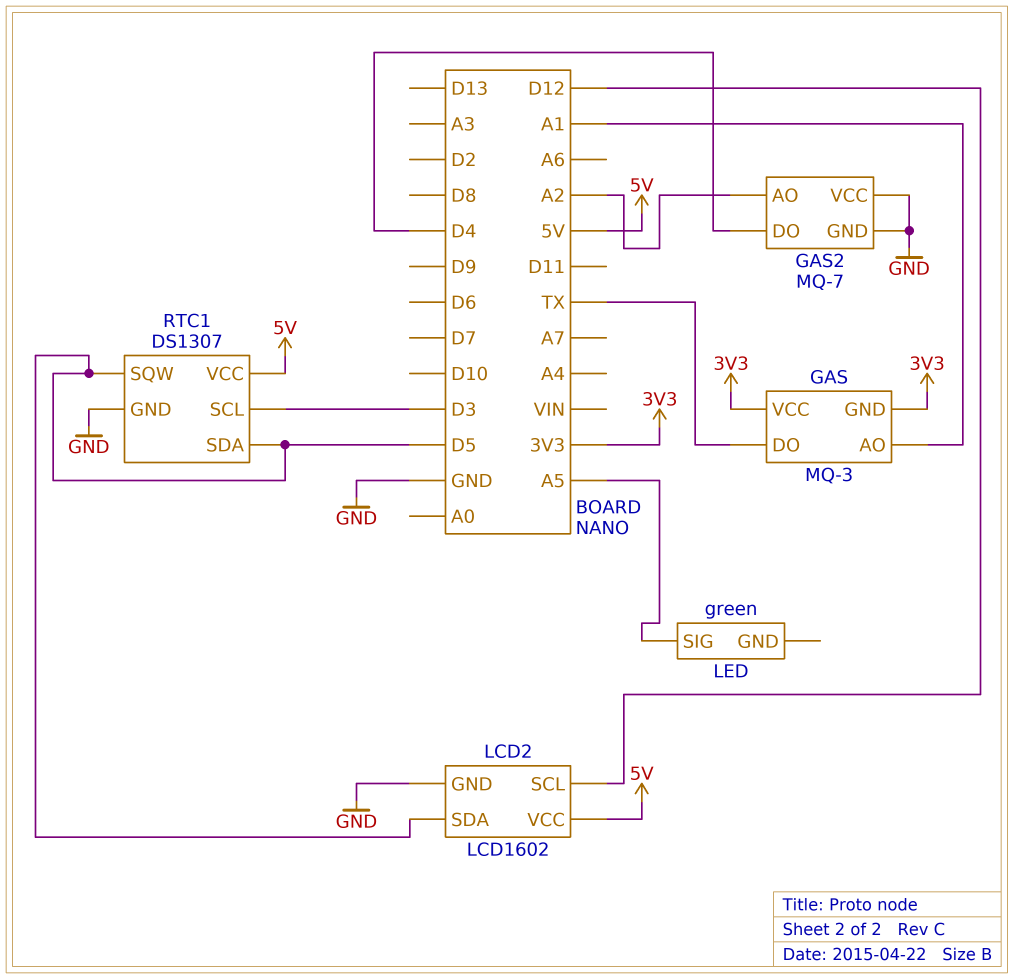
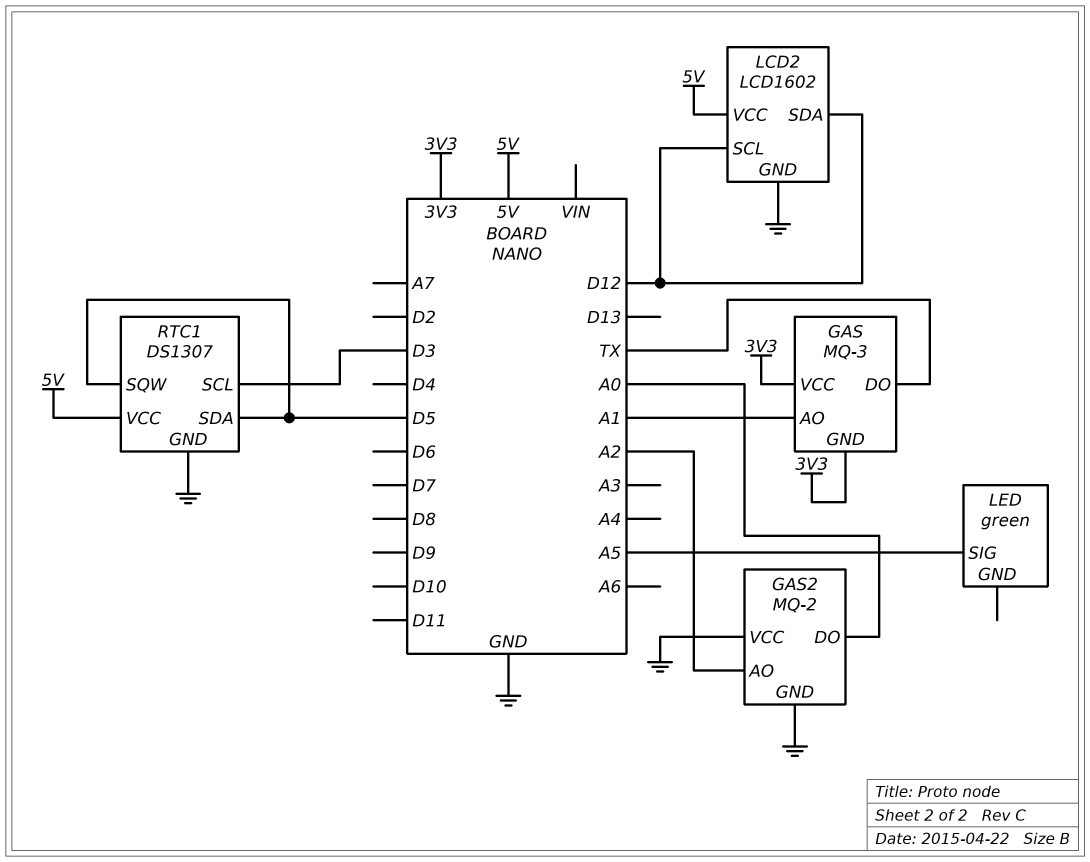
GAS2: MQ-7 -> MQ-2
GAS2 pin DO: D4 -> A0
LCD2 pin SDA: D5 -> D12

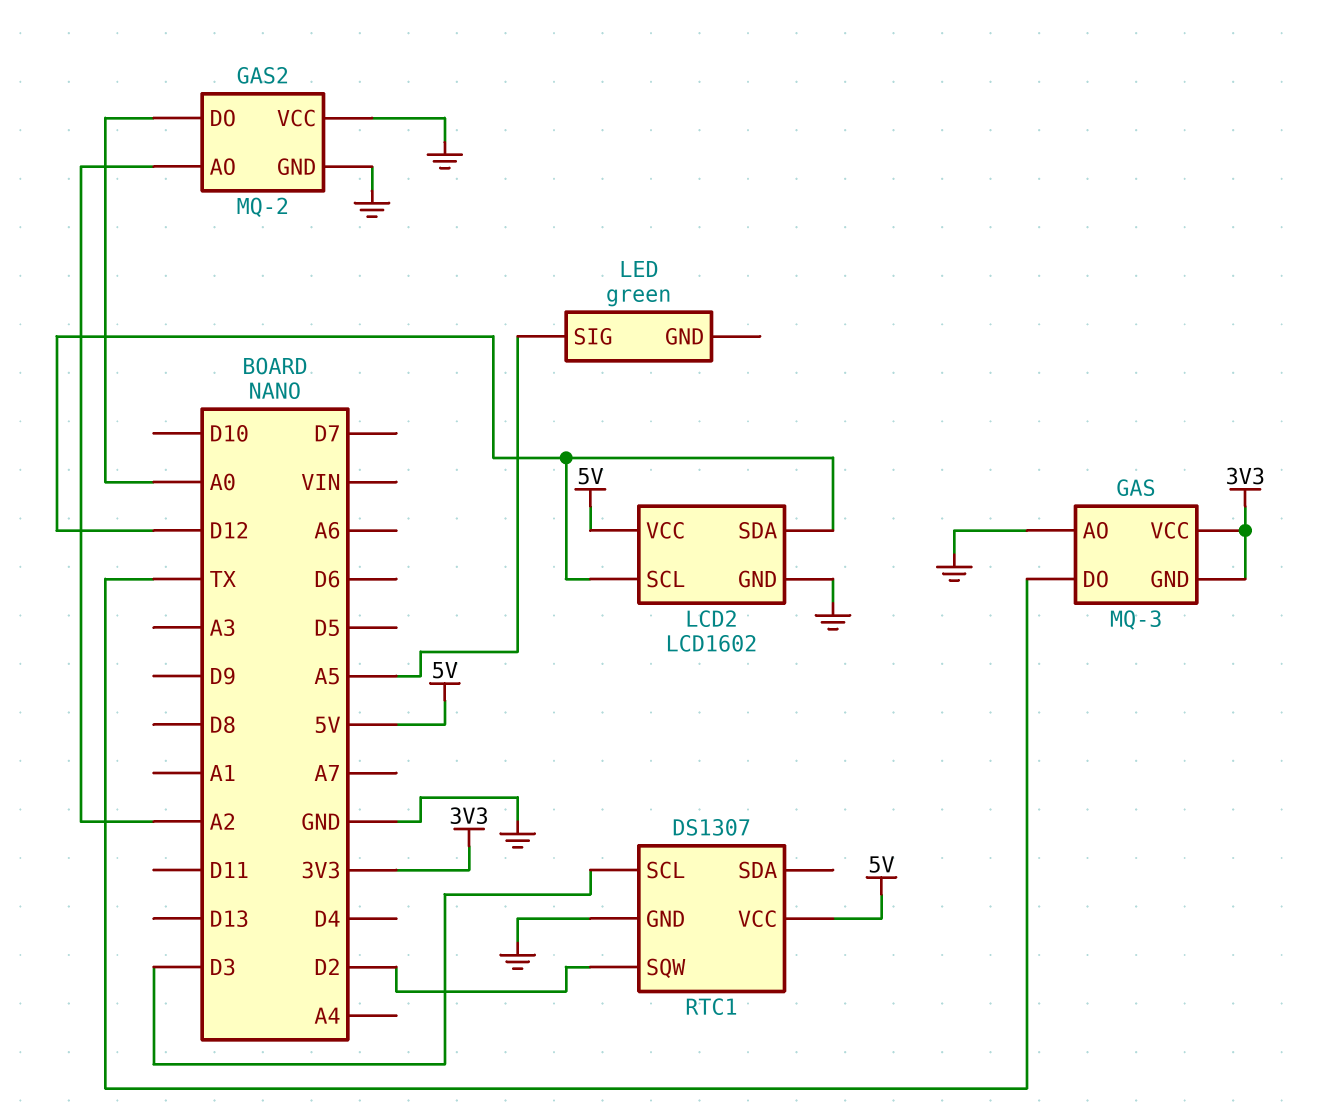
GAS pin AO: A1 -> GND
RTC1 pin SDA: D5 -> none
RTC1 pin SQW: D5 -> D2

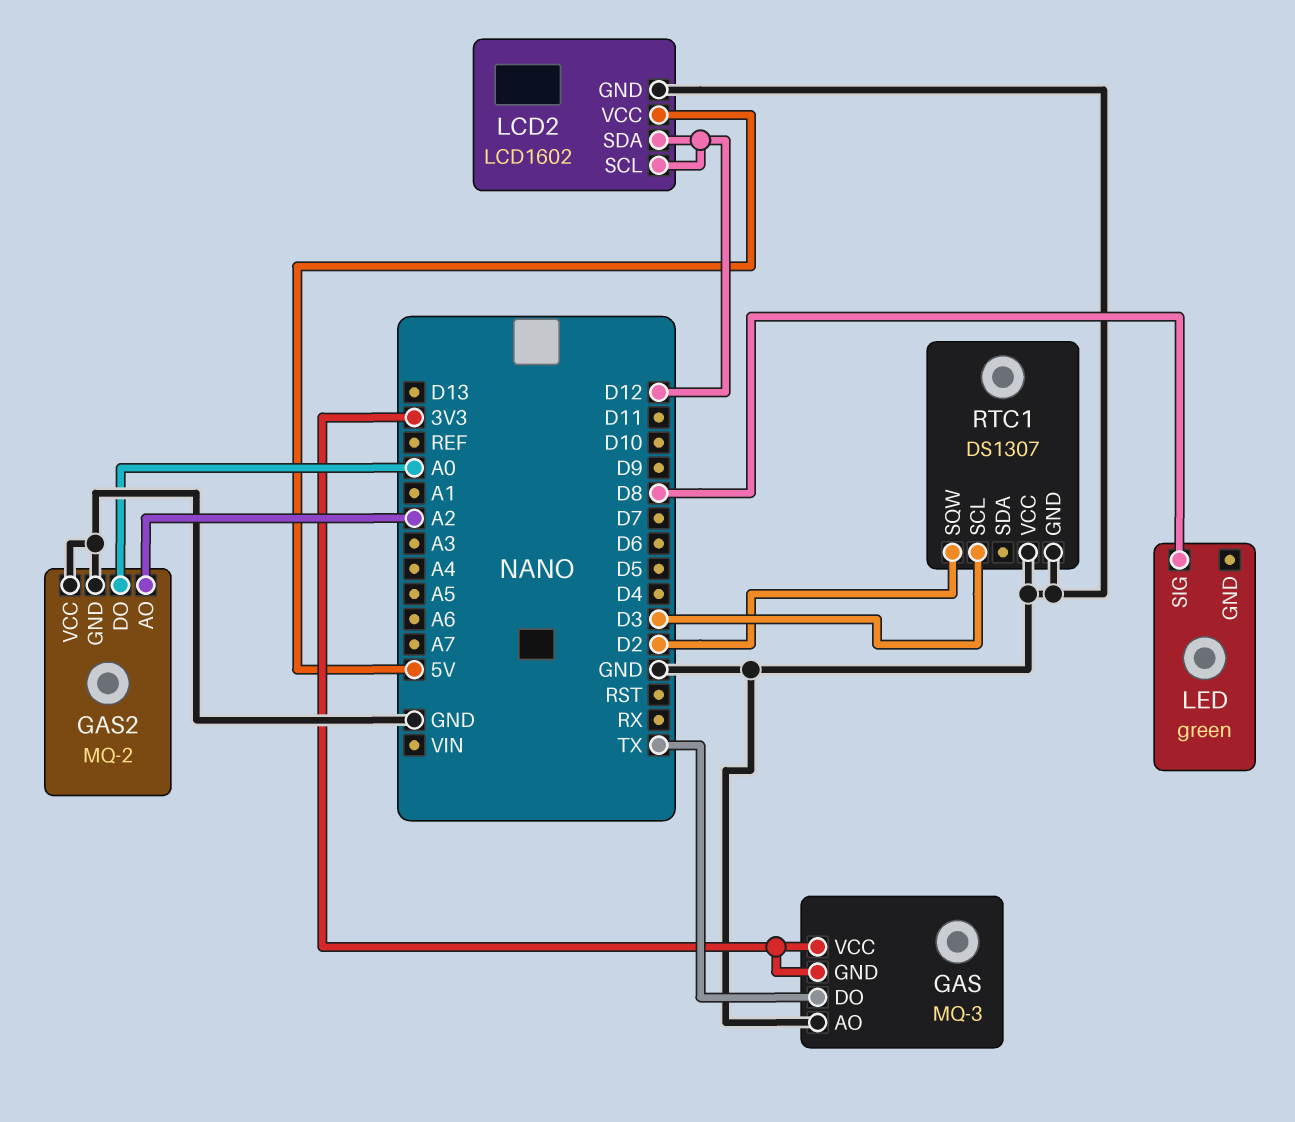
LED pin SIG: A5 -> D8
RTC1 pin VCC: 5V -> GND

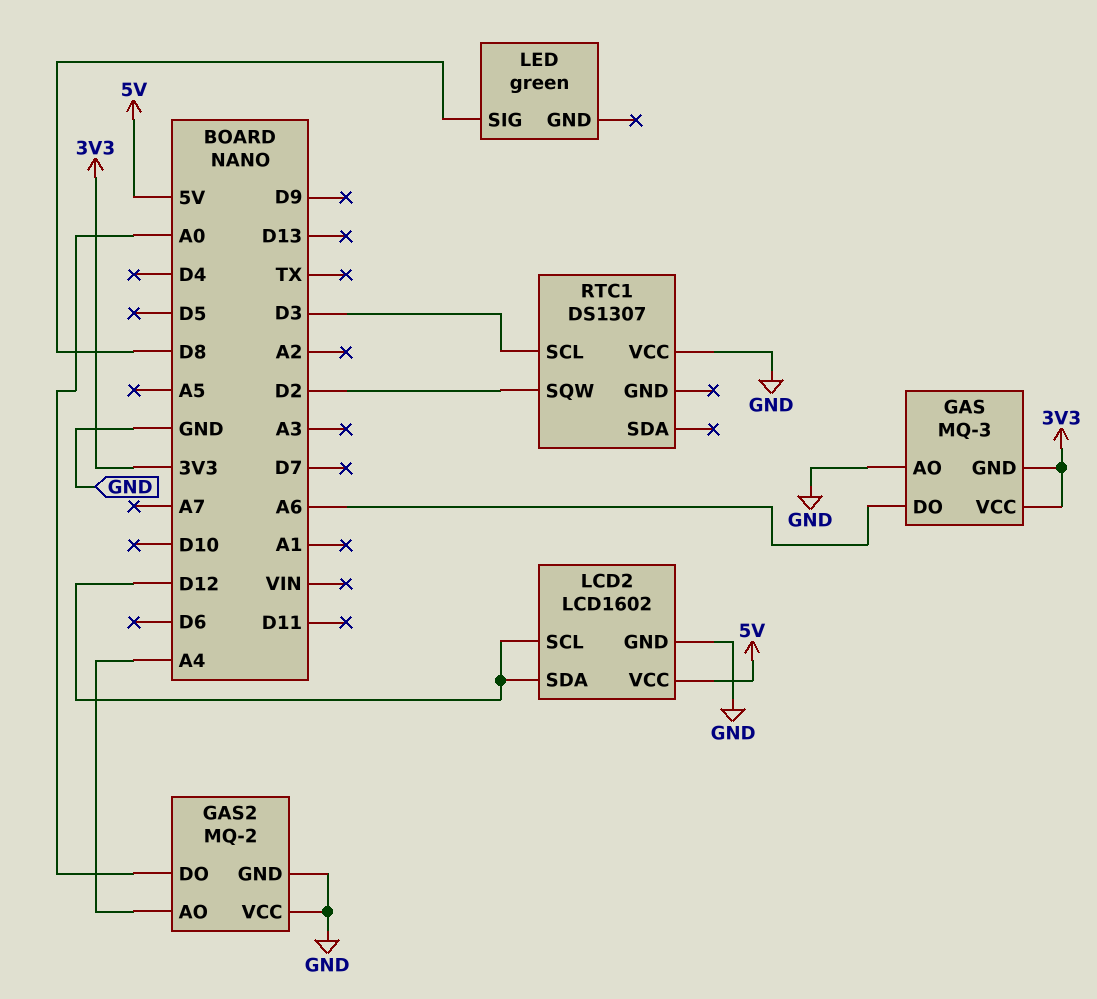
GAS pin DO: TX -> A6
GAS2 pin AO: A2 -> A4
RTC1 pin GND: GND -> none

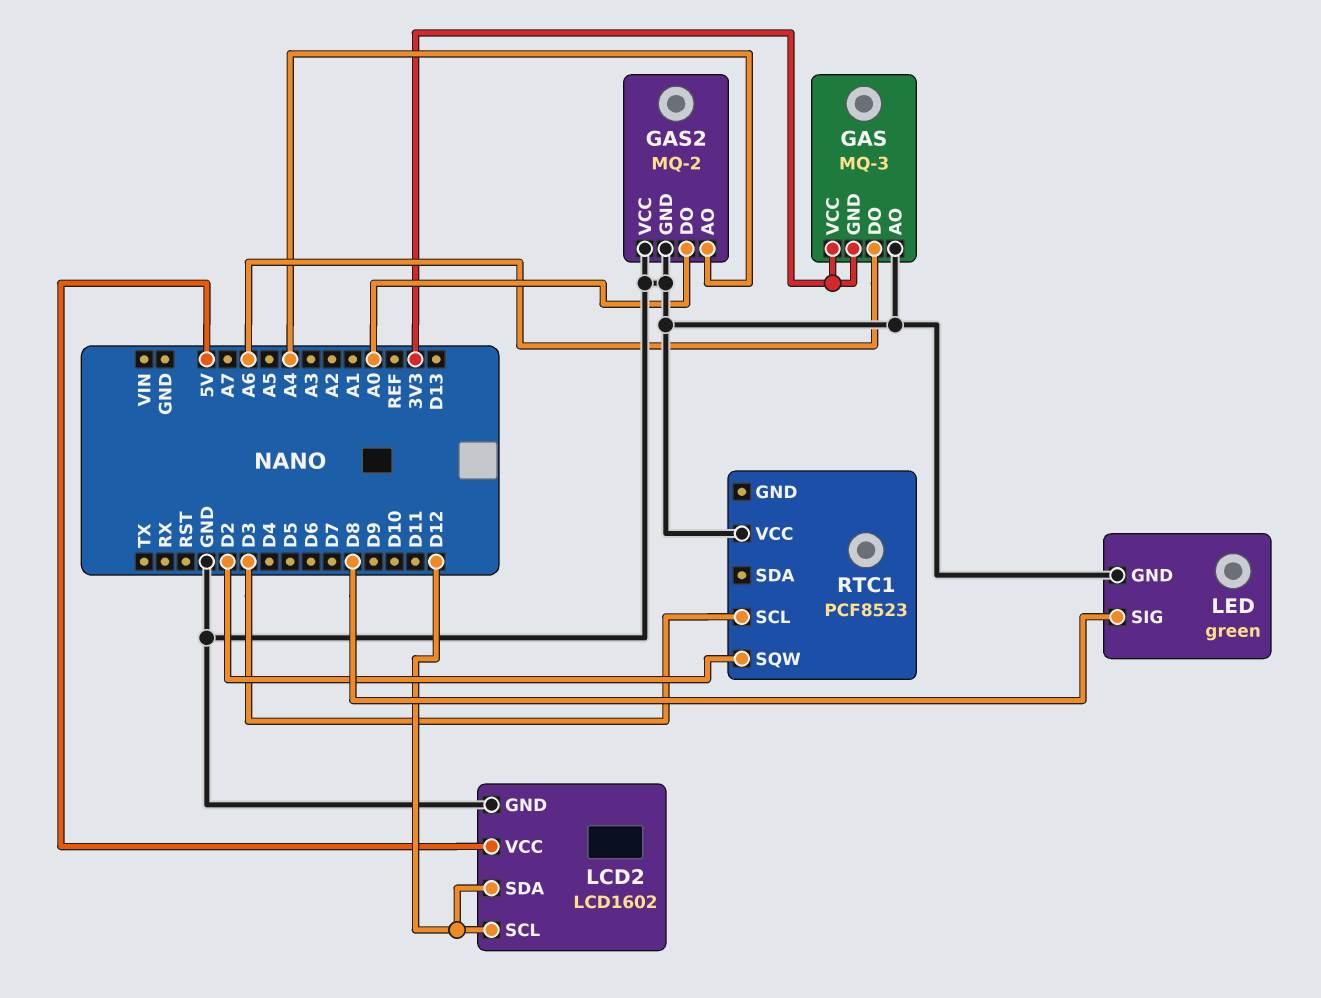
LED pin GND: none -> GND
RTC1: DS1307 -> PCF8523

